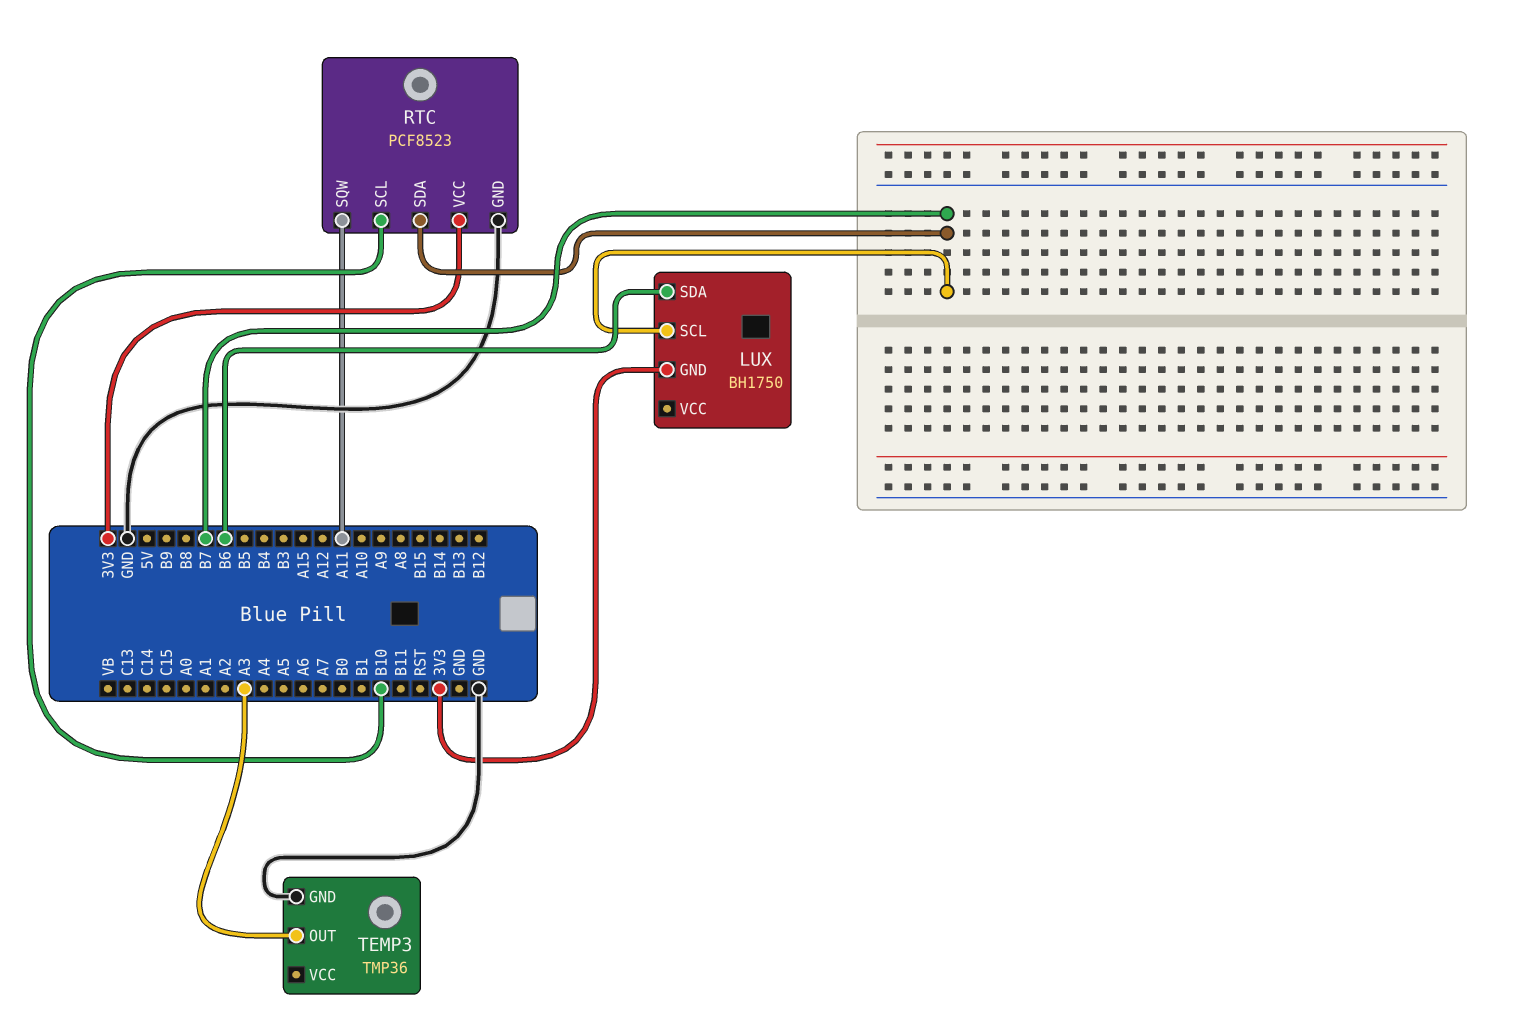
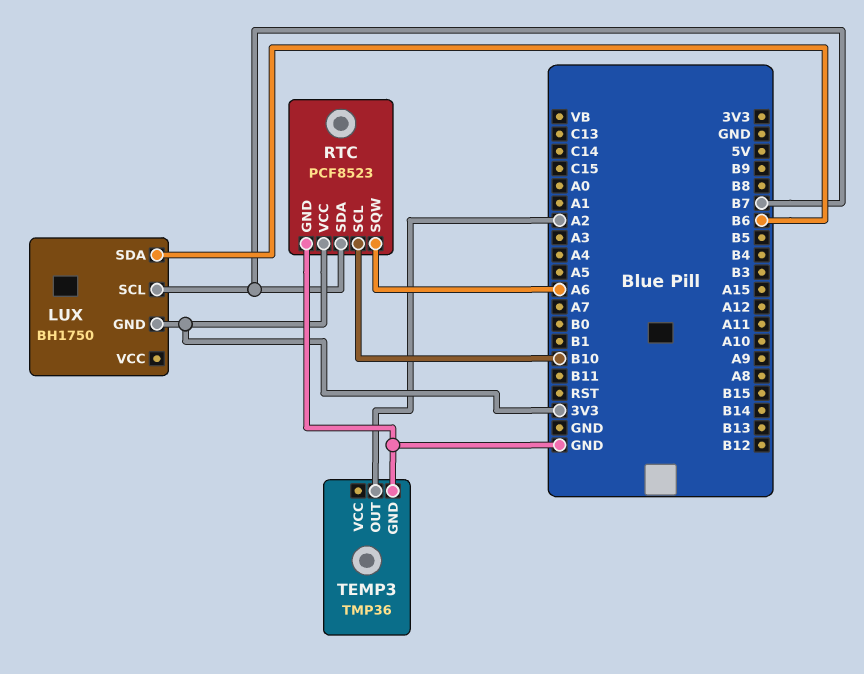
RTC pin SQW: A11 -> A6
TEMP3 pin OUT: A3 -> A2

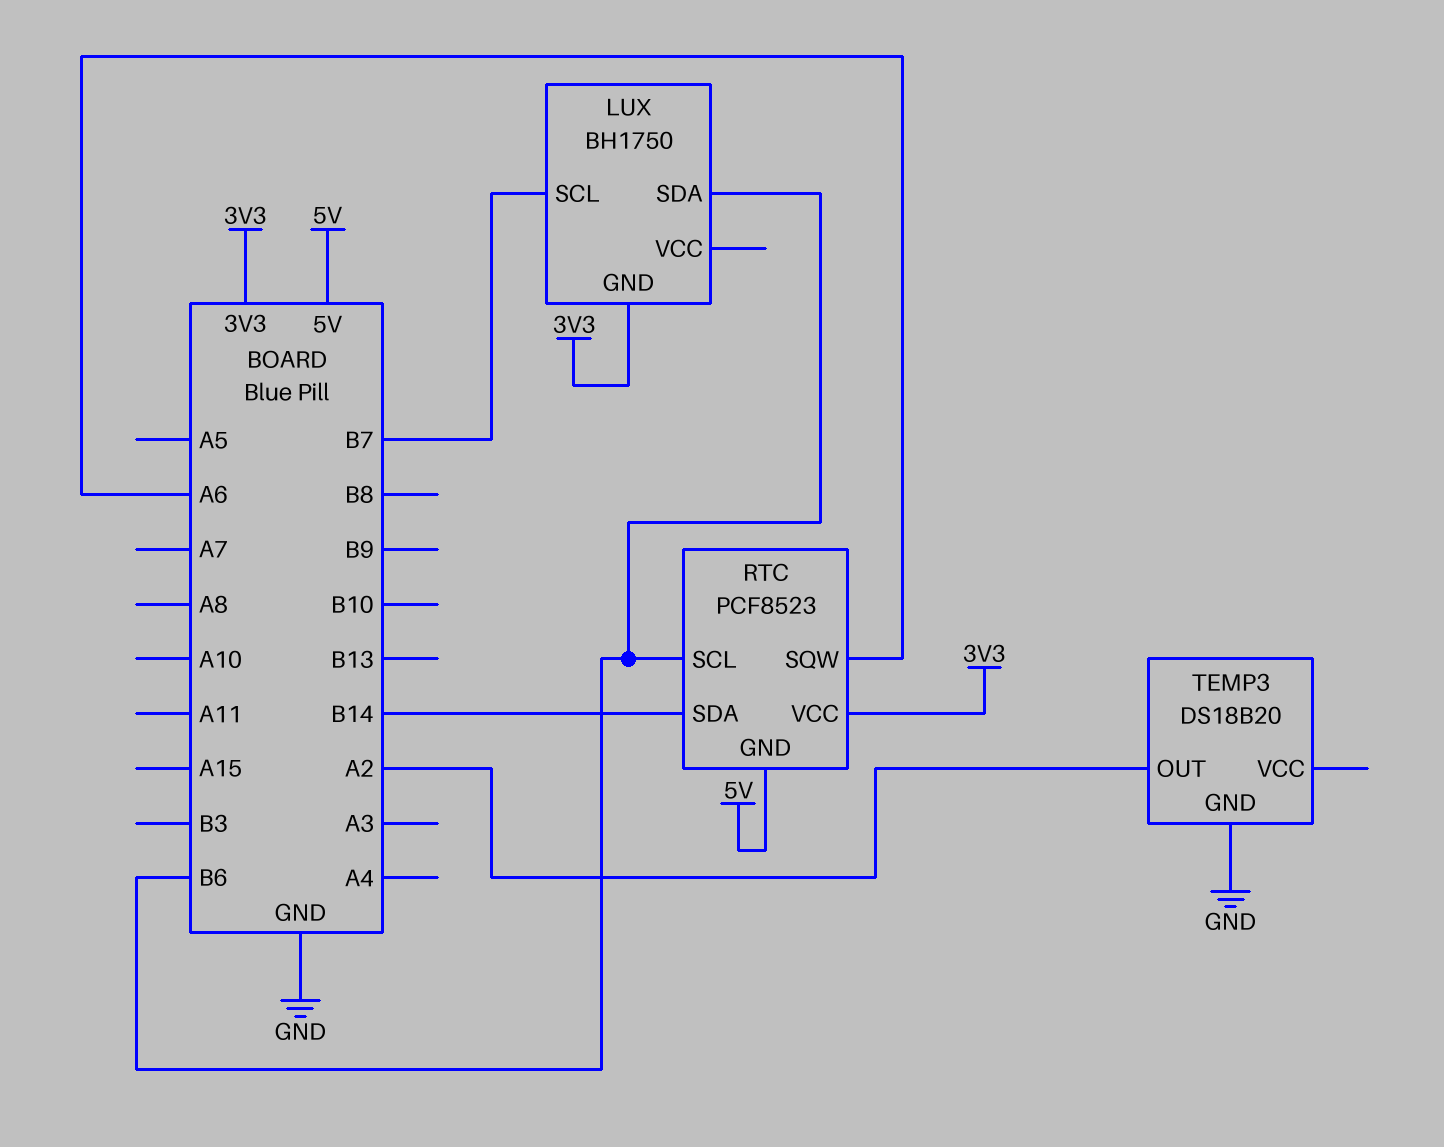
RTC pin GND: GND -> 5V
RTC pin SCL: B10 -> B6
RTC pin SDA: B7 -> B14
TEMP3: TMP36 -> DS18B20

